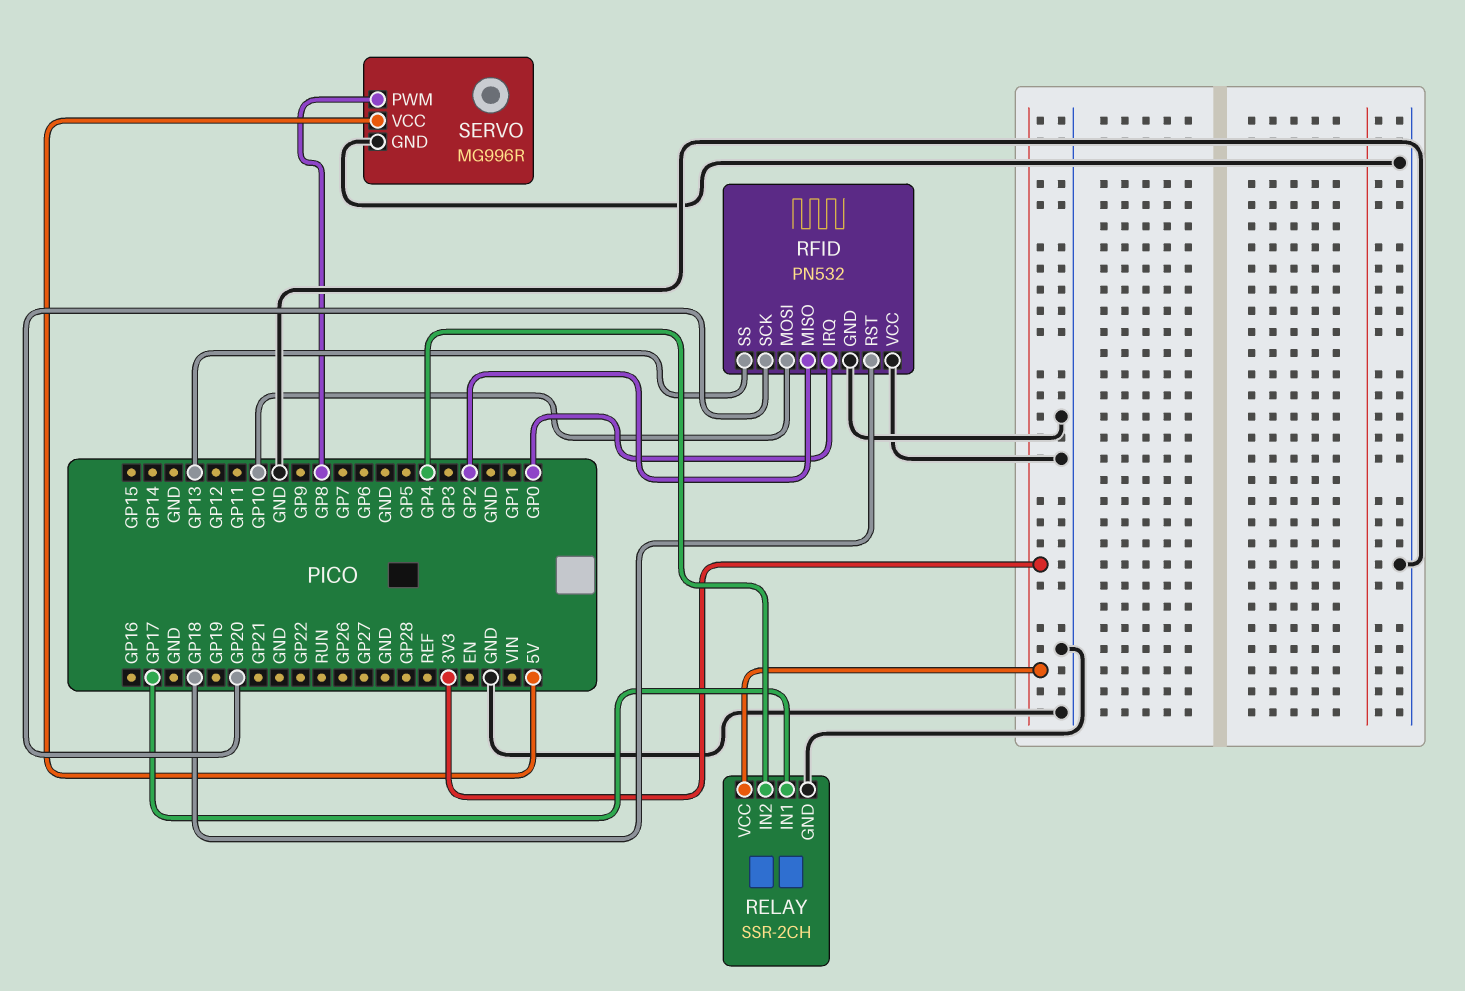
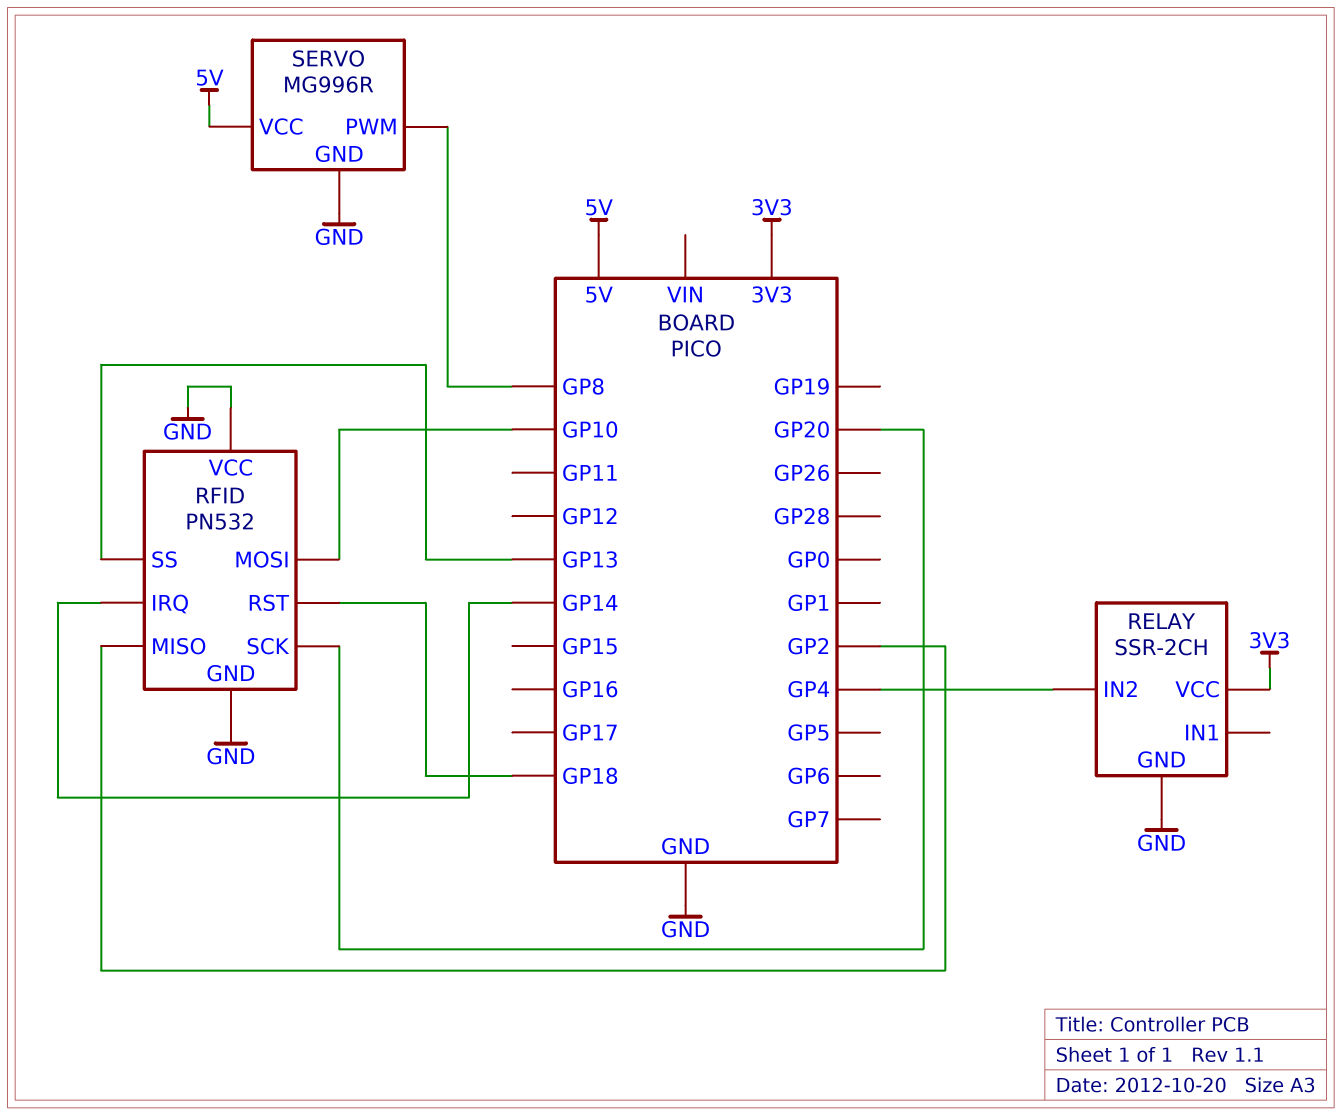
RELAY pin IN1: GP17 -> none
RFID pin IRQ: GP0 -> GP14

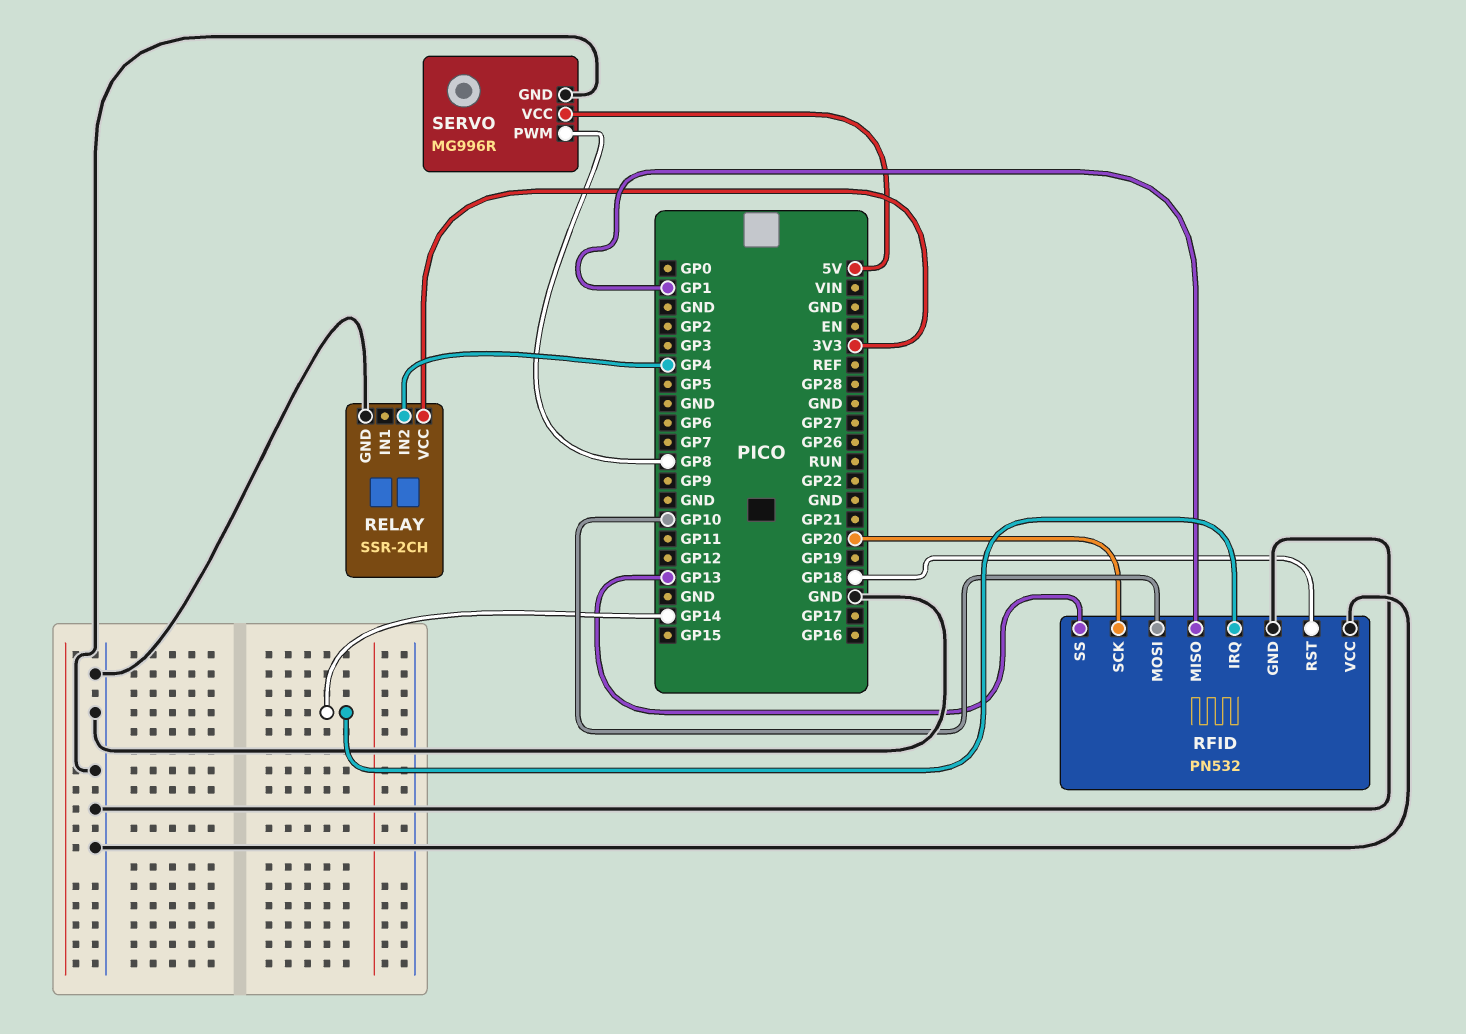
RFID pin MISO: GP2 -> GP1

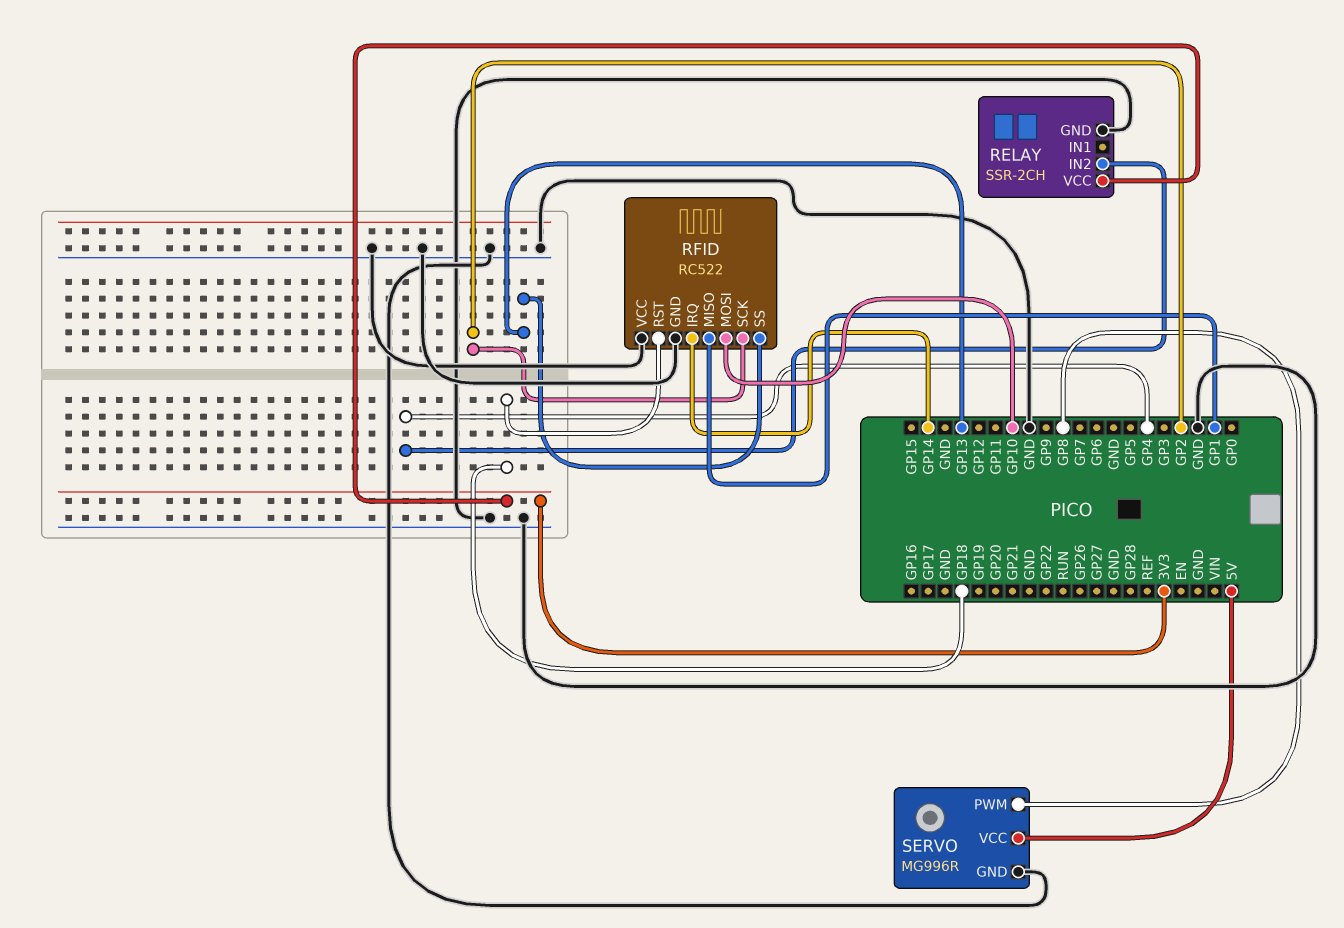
RFID: PN532 -> RC522
RFID pin SCK: GP20 -> GP2

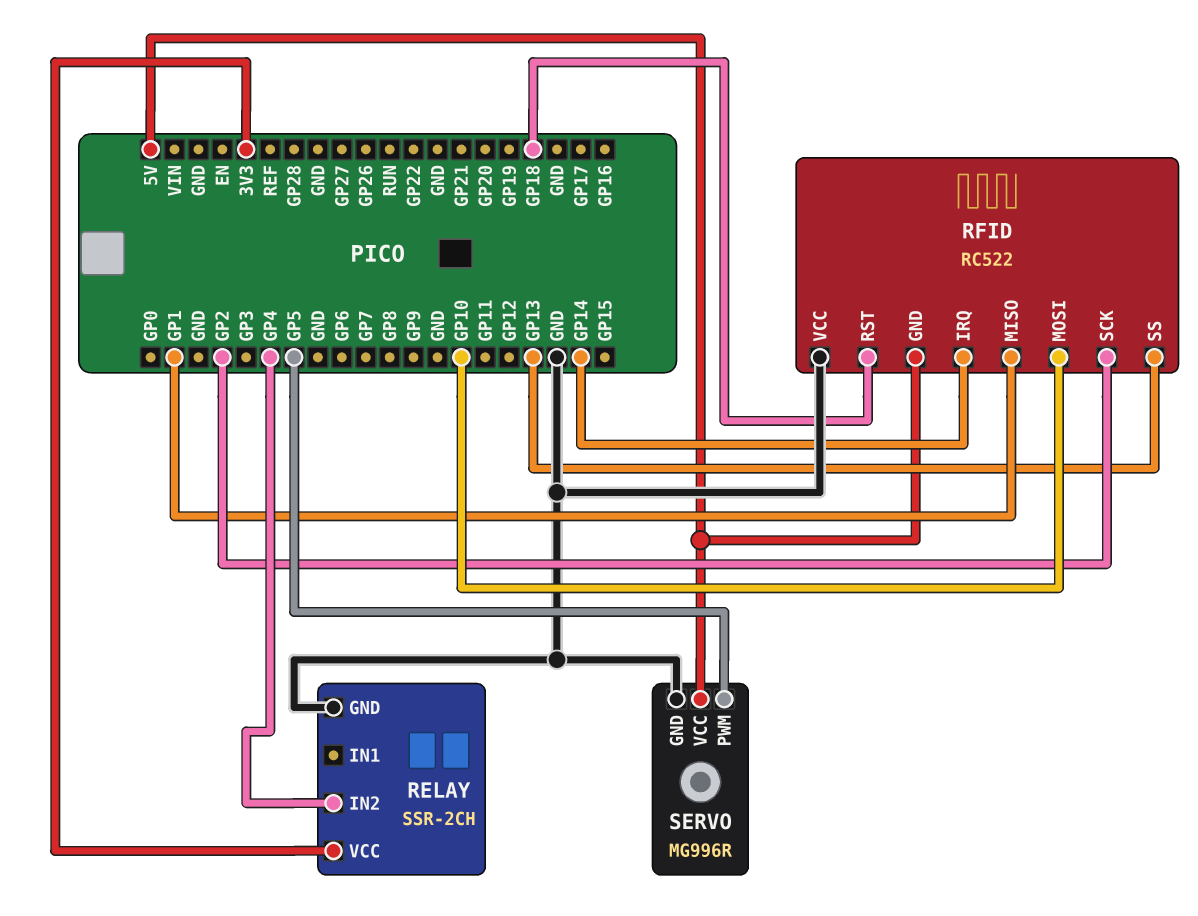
RFID pin GND: GND -> 5V
SERVO pin PWM: GP8 -> GP5

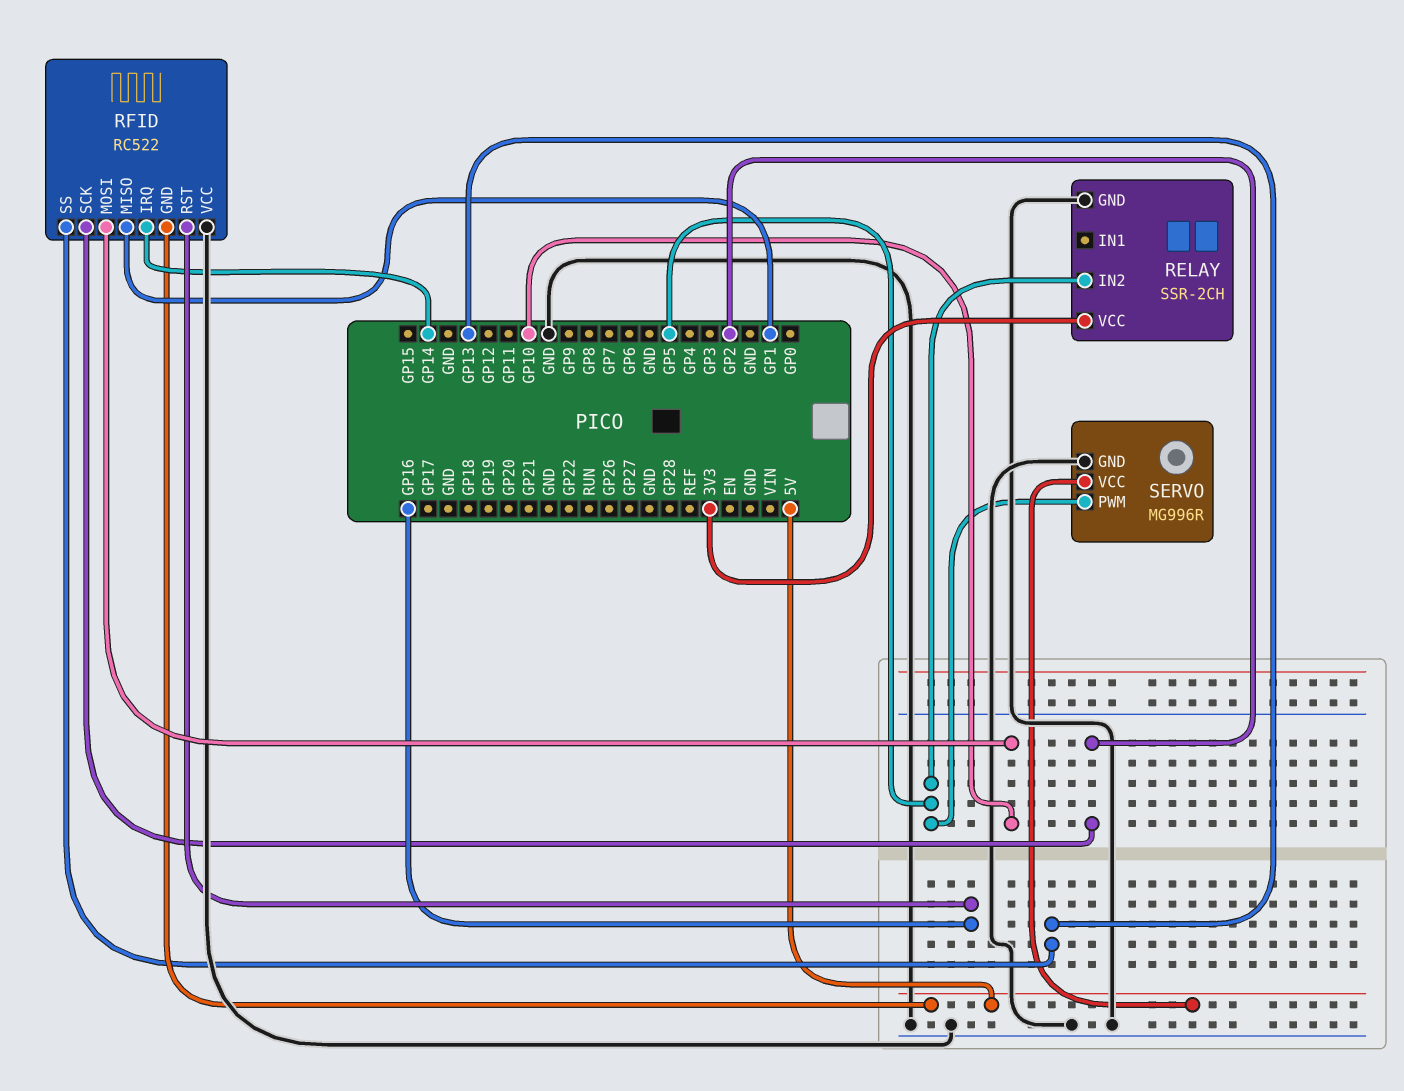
RELAY pin IN2: GP4 -> GP5
RFID pin RST: GP18 -> GP16

